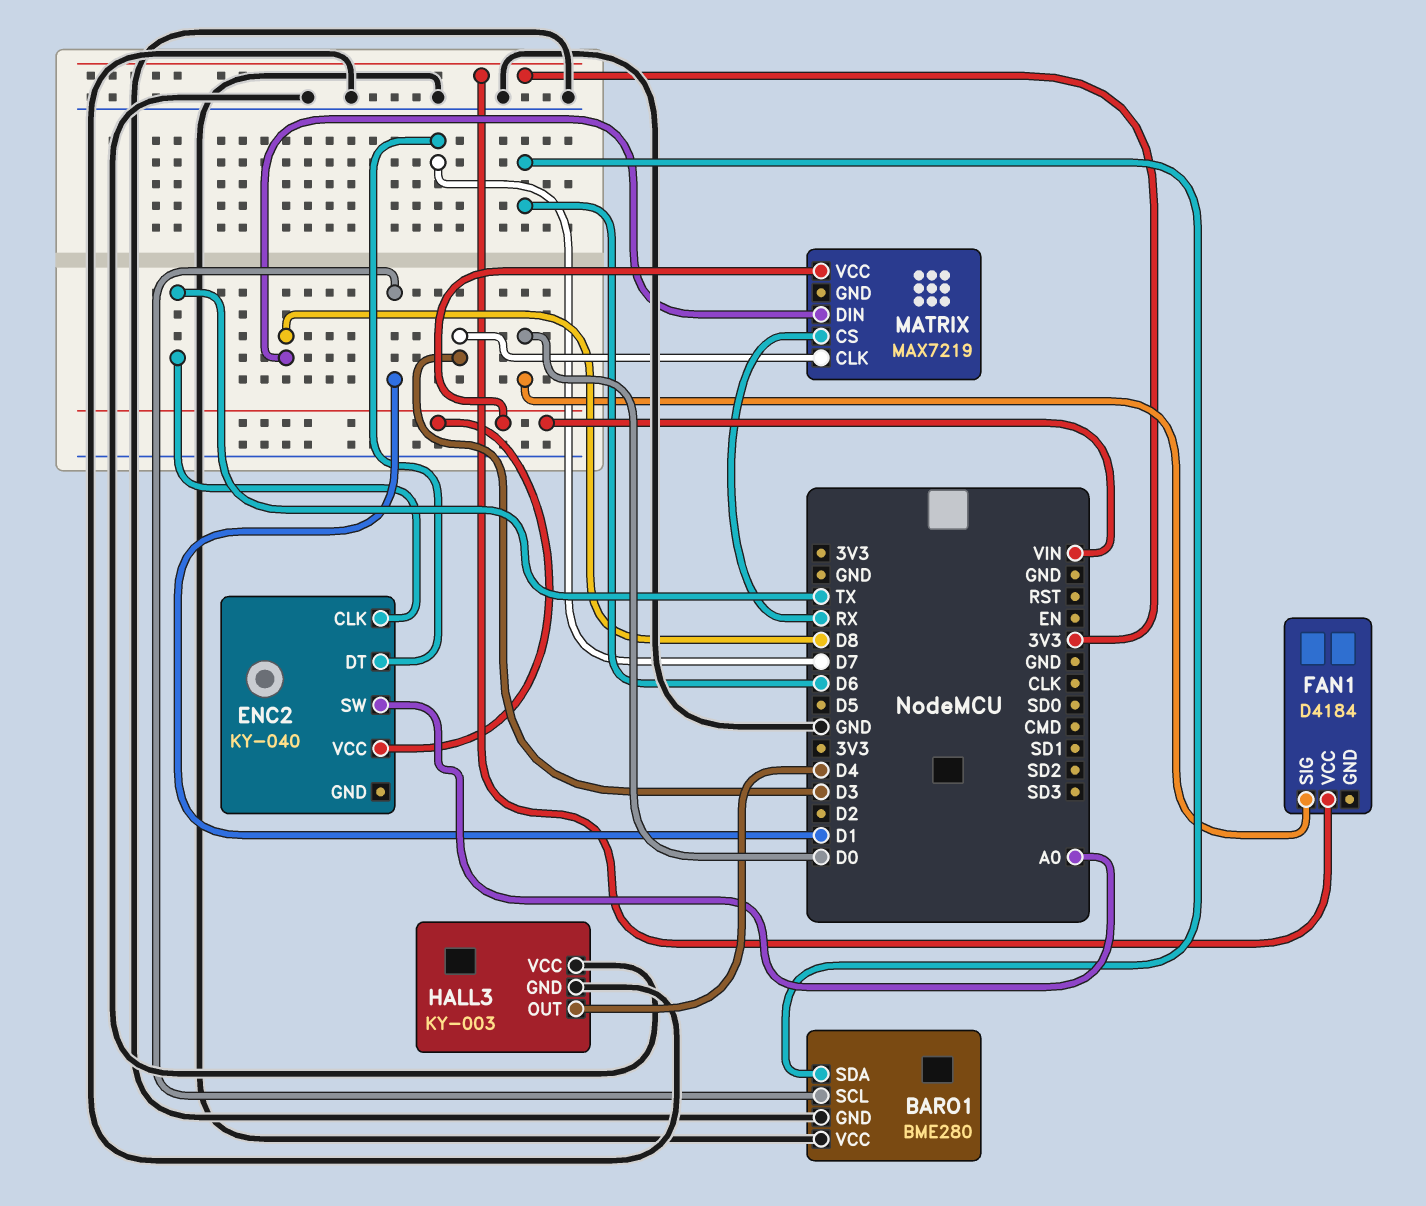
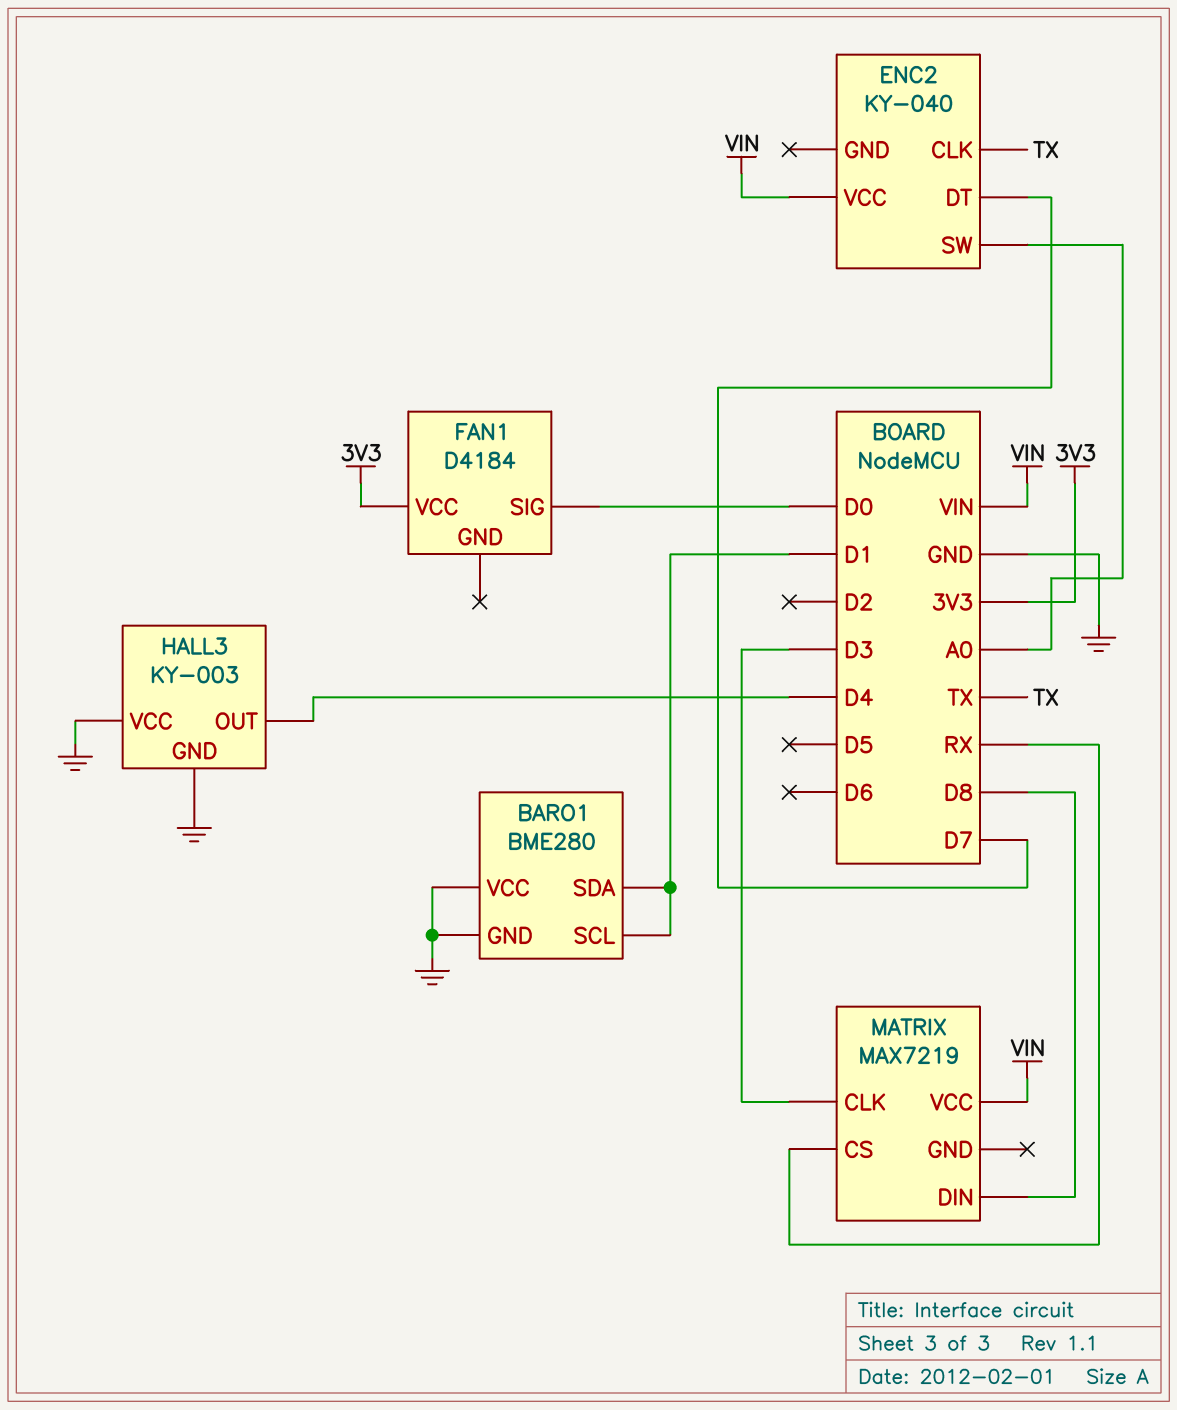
BARO1 pin SDA: D6 -> D1

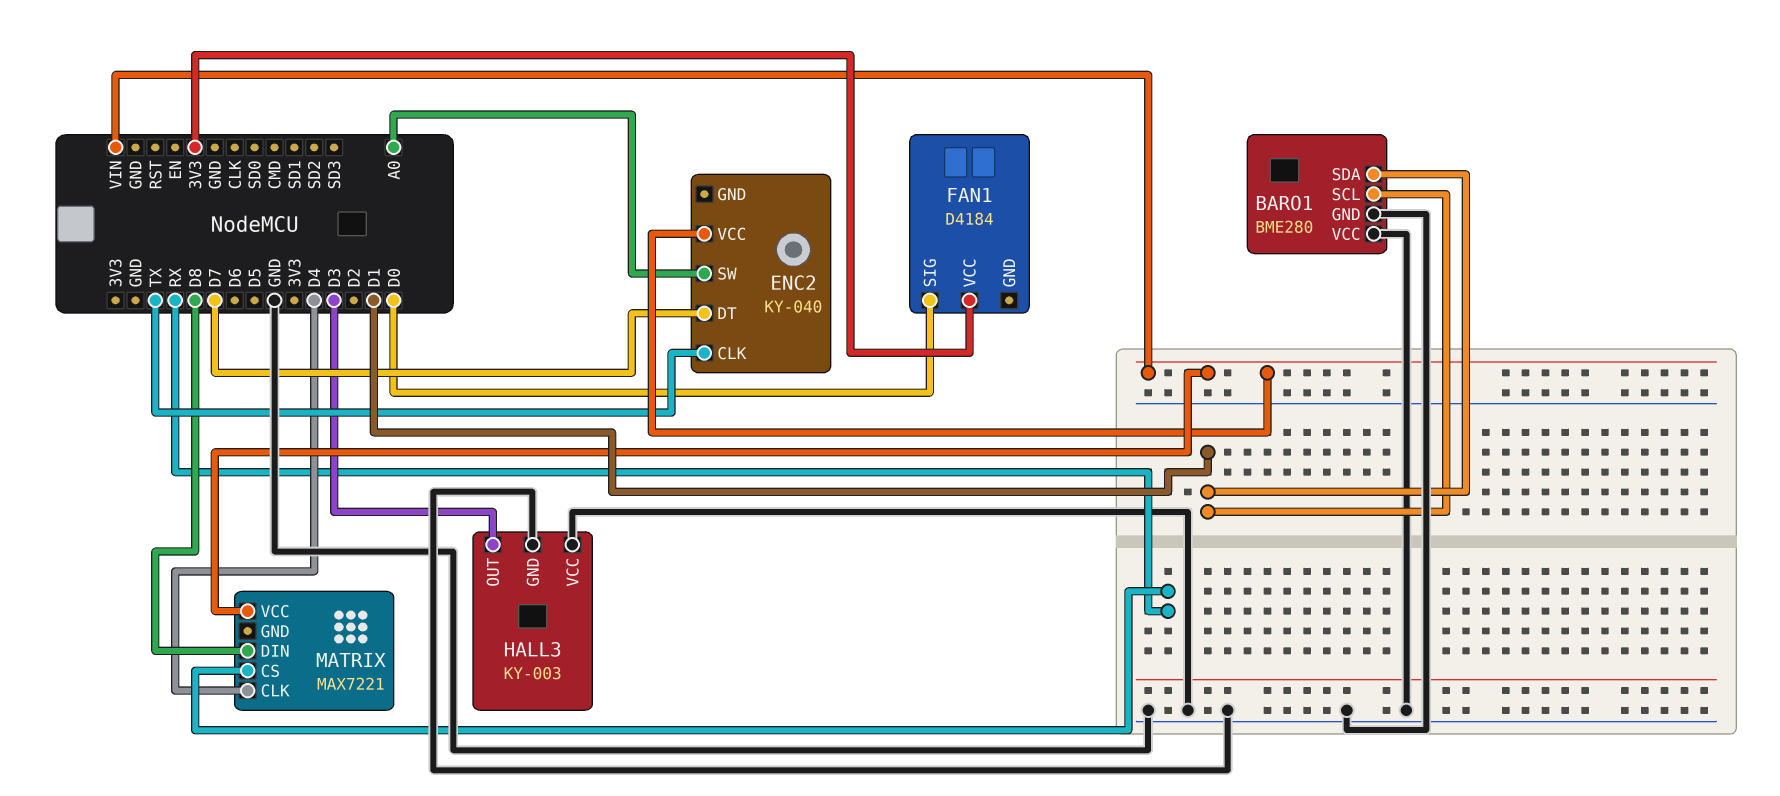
HALL3 pin OUT: D4 -> D3
MATRIX: MAX7219 -> MAX7221
MATRIX pin CLK: D3 -> D4

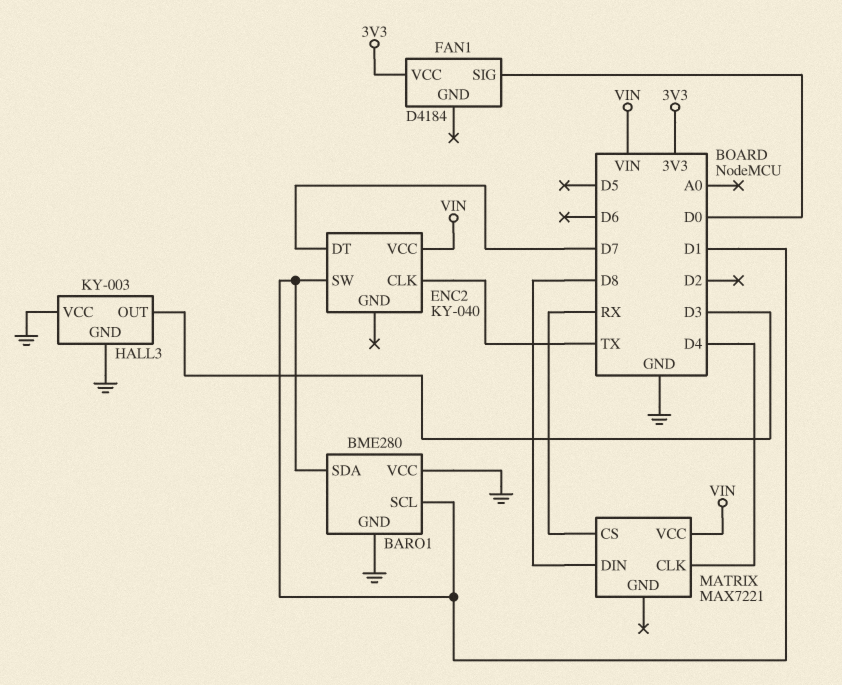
ENC2 pin SW: A0 -> D1

